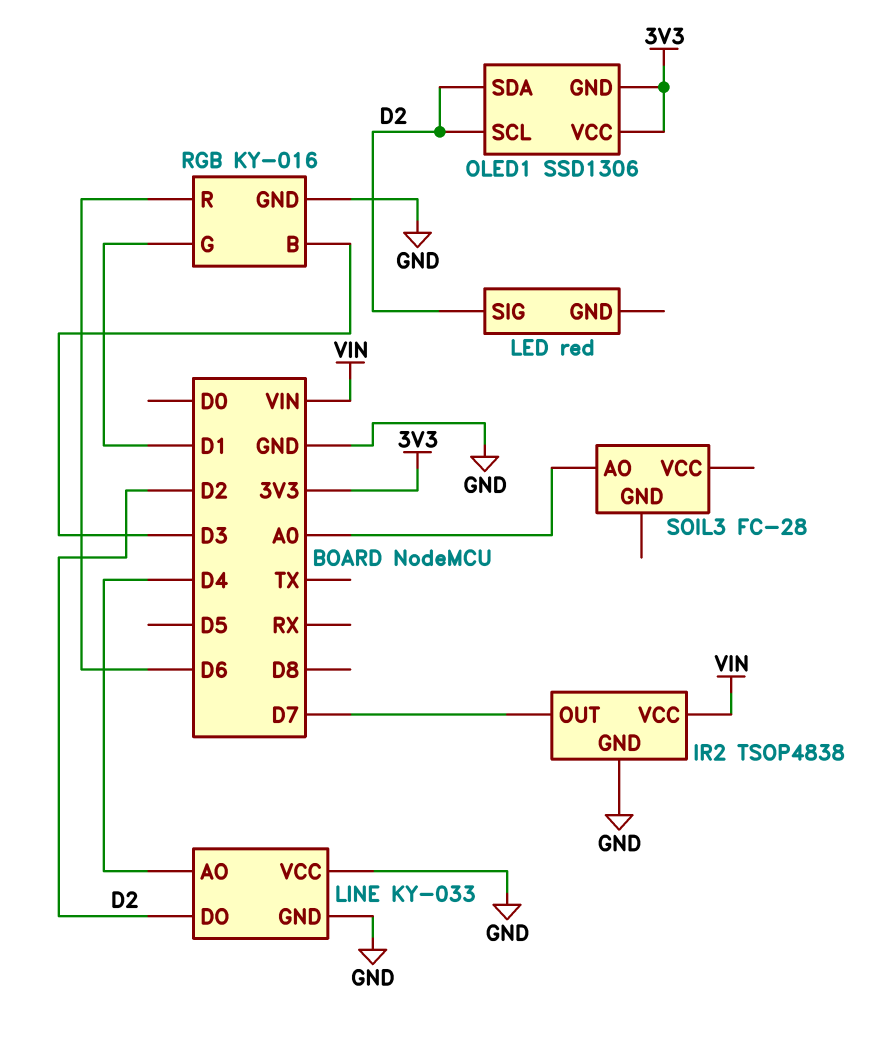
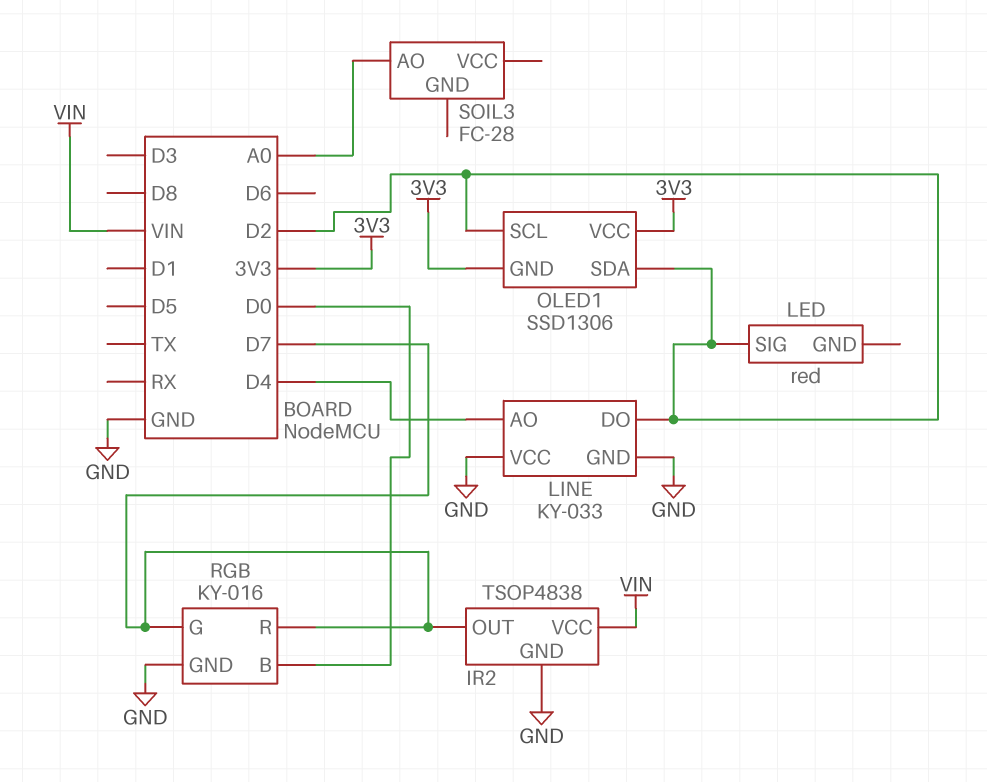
RGB pin B: D3 -> D0
RGB pin G: D1 -> D7
RGB pin R: D6 -> D7

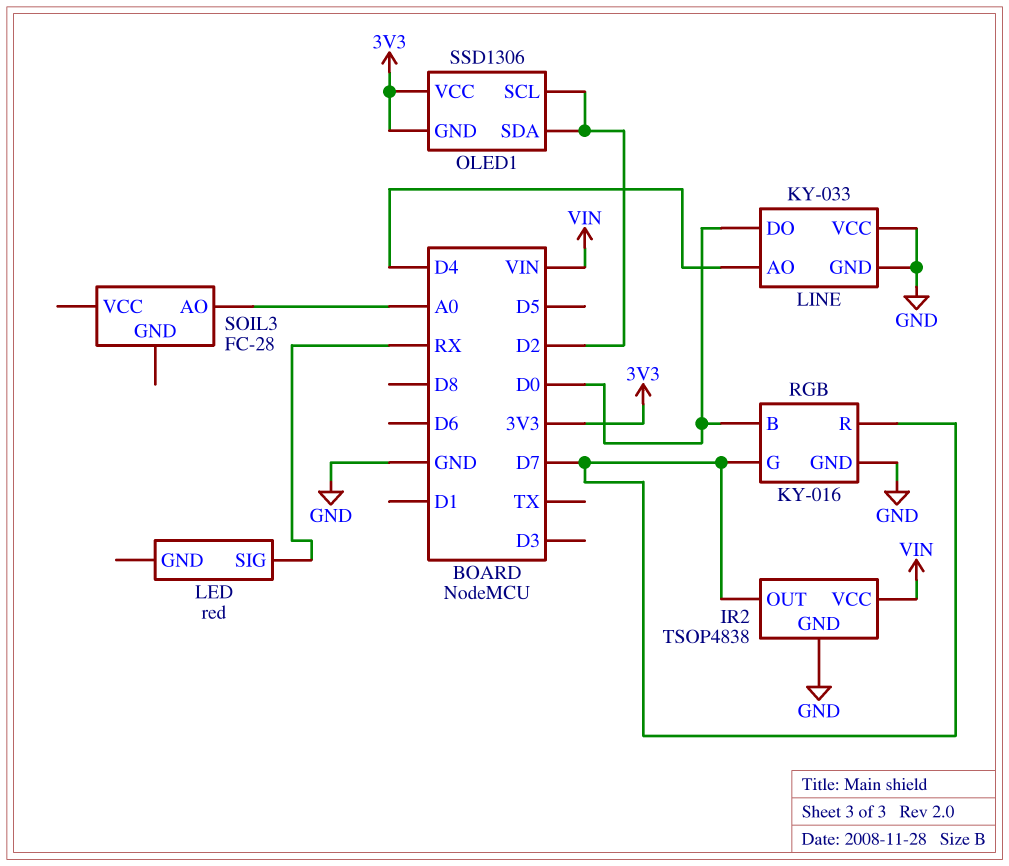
LED pin SIG: D2 -> RX
LINE pin DO: D2 -> D0

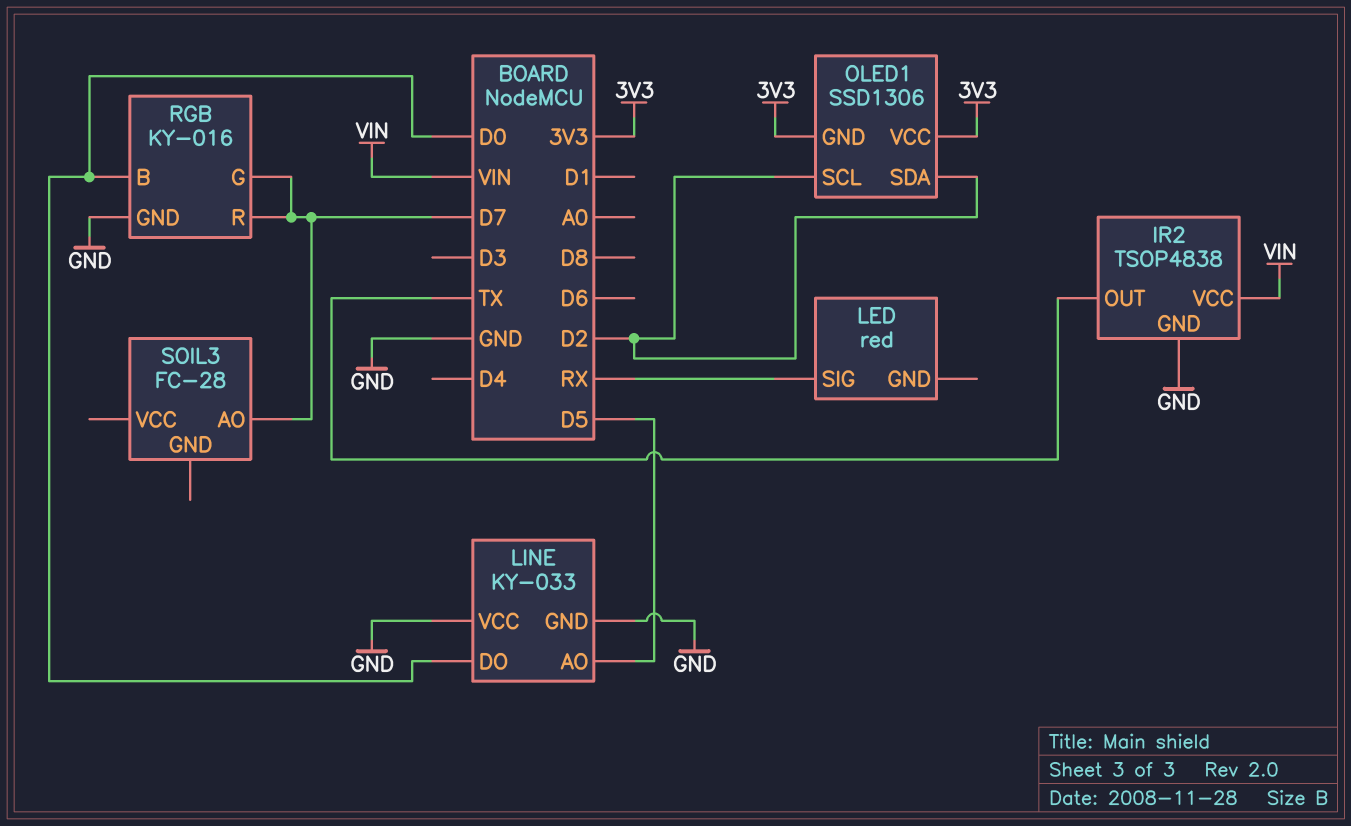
IR2 pin OUT: D7 -> TX
LINE pin AO: D4 -> D5
SOIL3 pin AO: A0 -> D7

